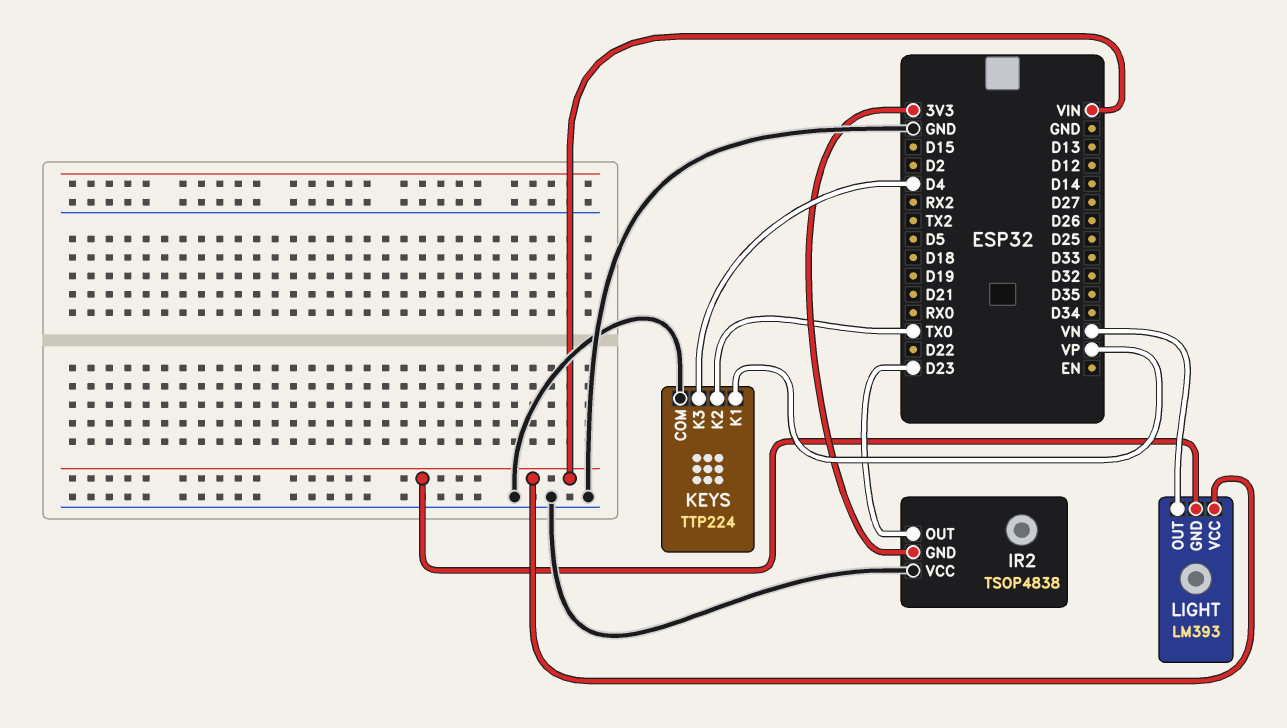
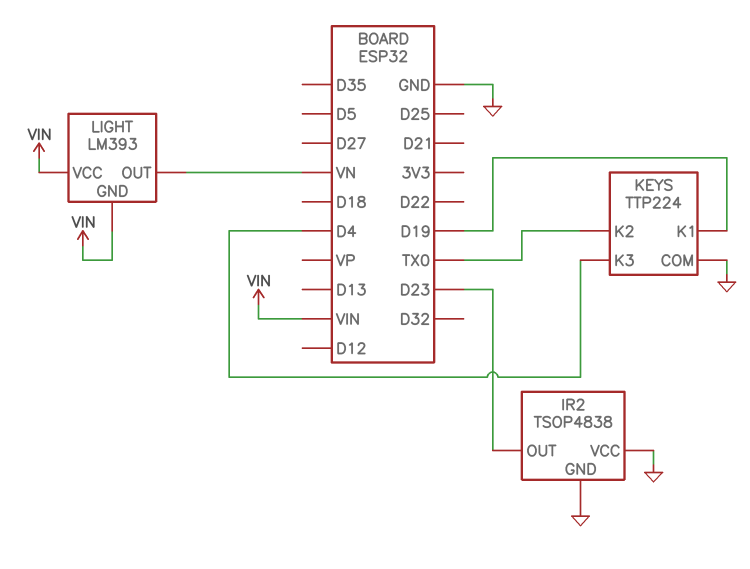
IR2 pin GND: 3V3 -> GND
KEYS pin K1: VP -> D19

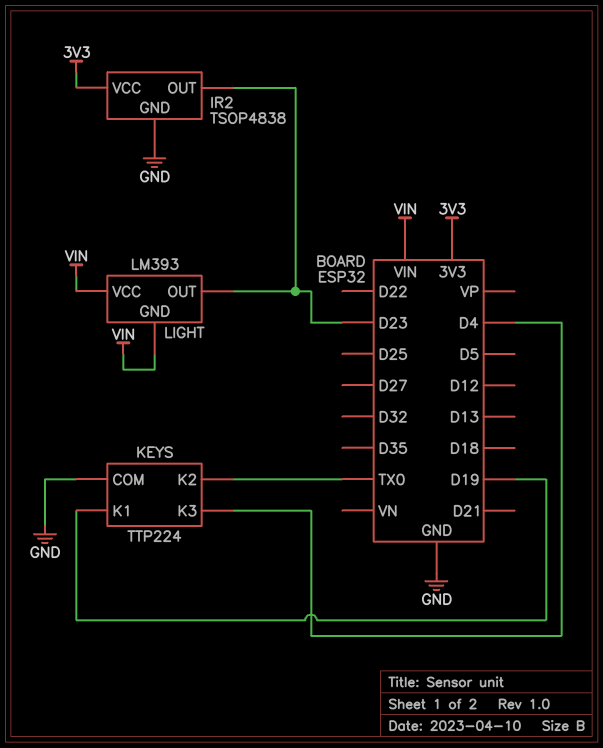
IR2 pin VCC: GND -> 3V3
LIGHT pin OUT: VN -> D23

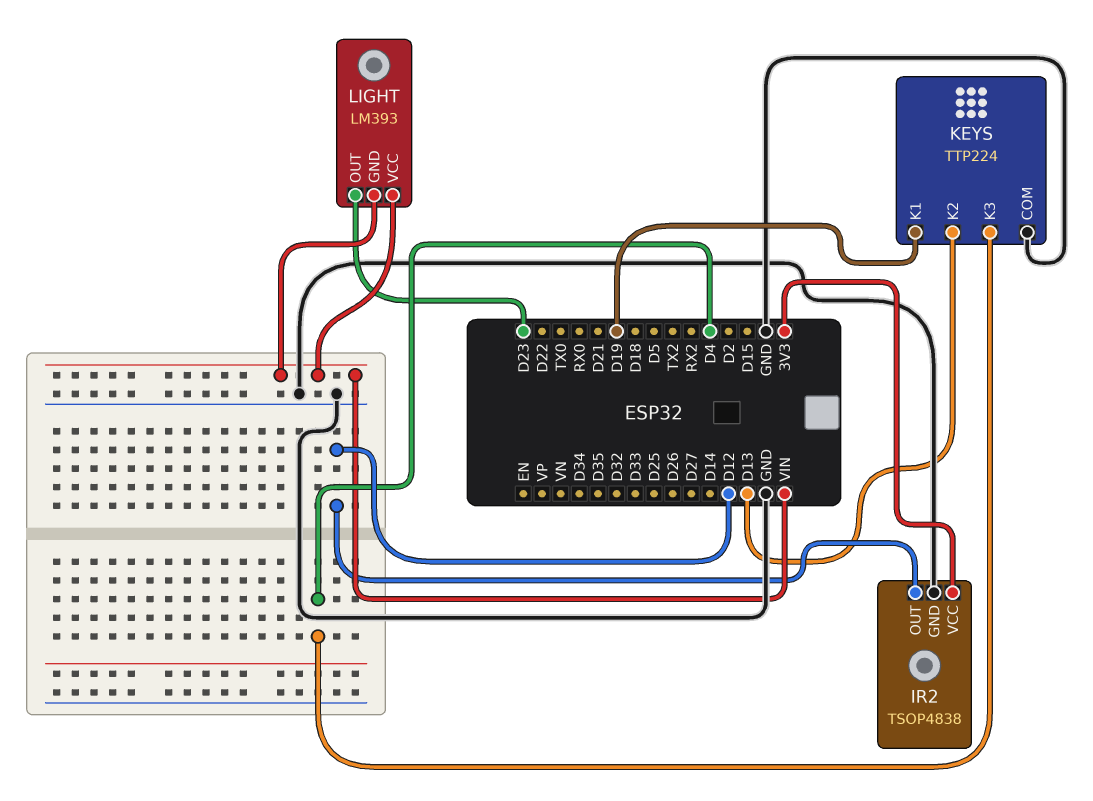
IR2 pin OUT: D23 -> D12
KEYS pin K2: TX0 -> D13

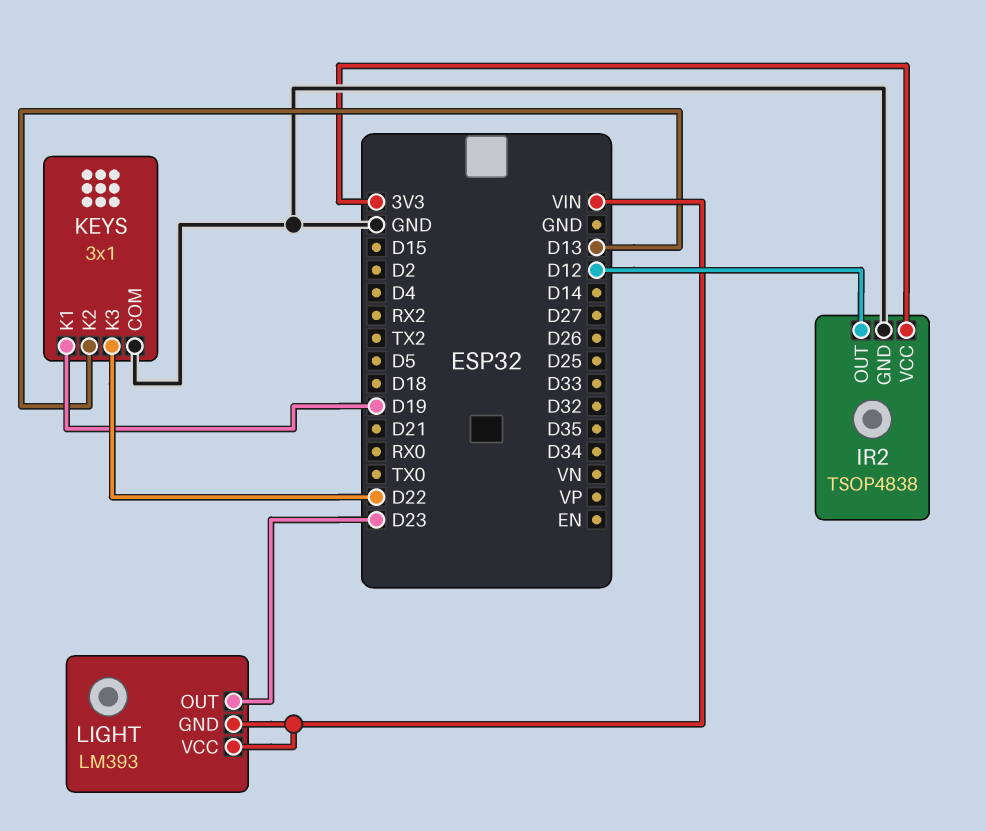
KEYS: TTP224 -> 3x1
KEYS pin K3: D4 -> D22

